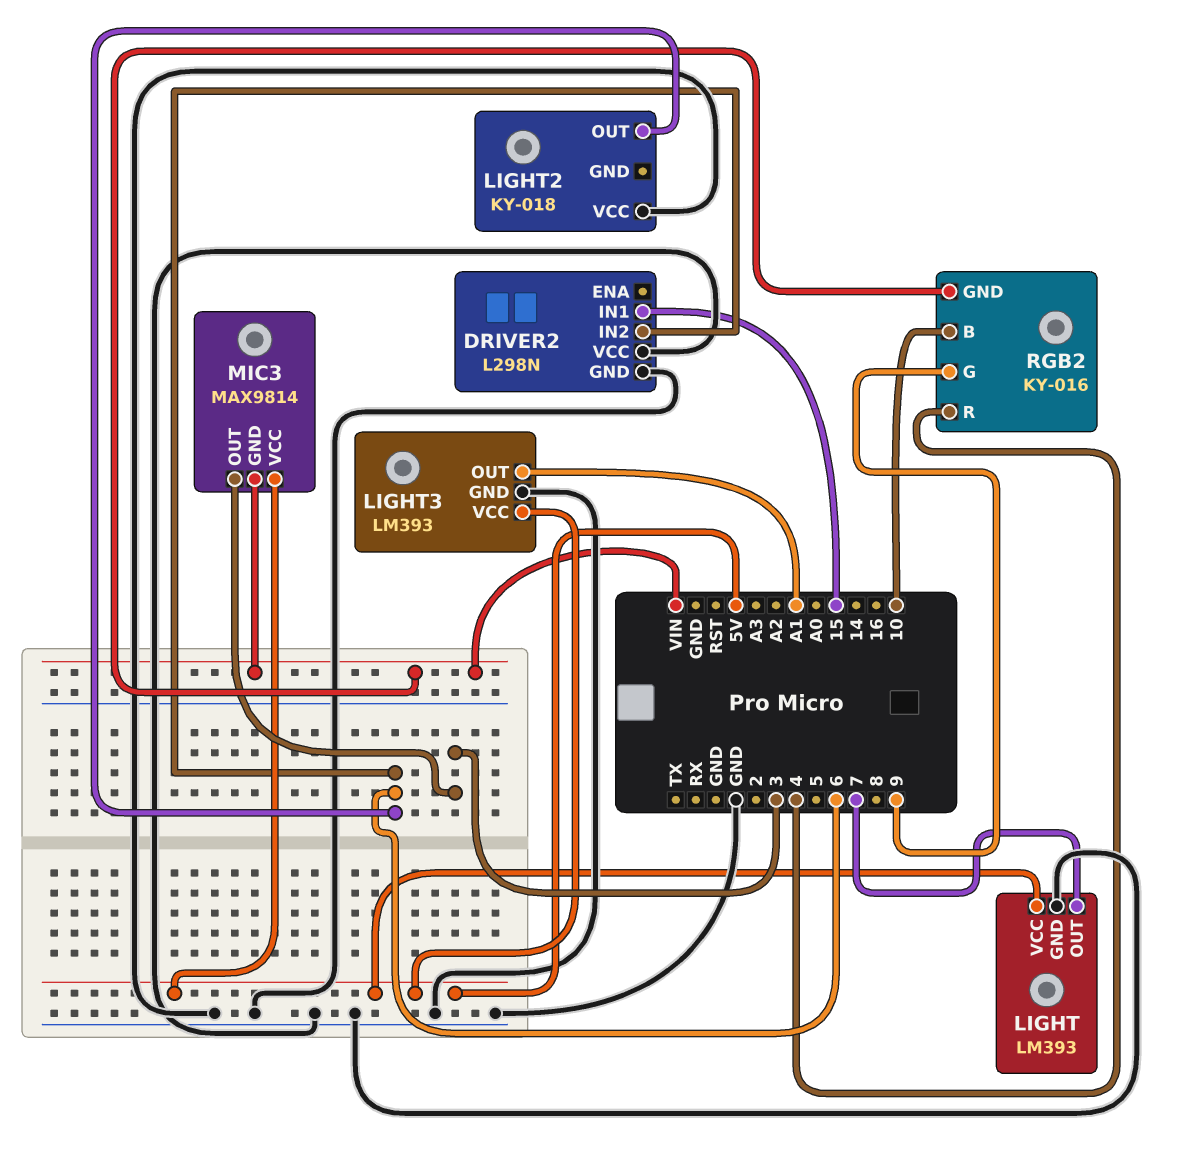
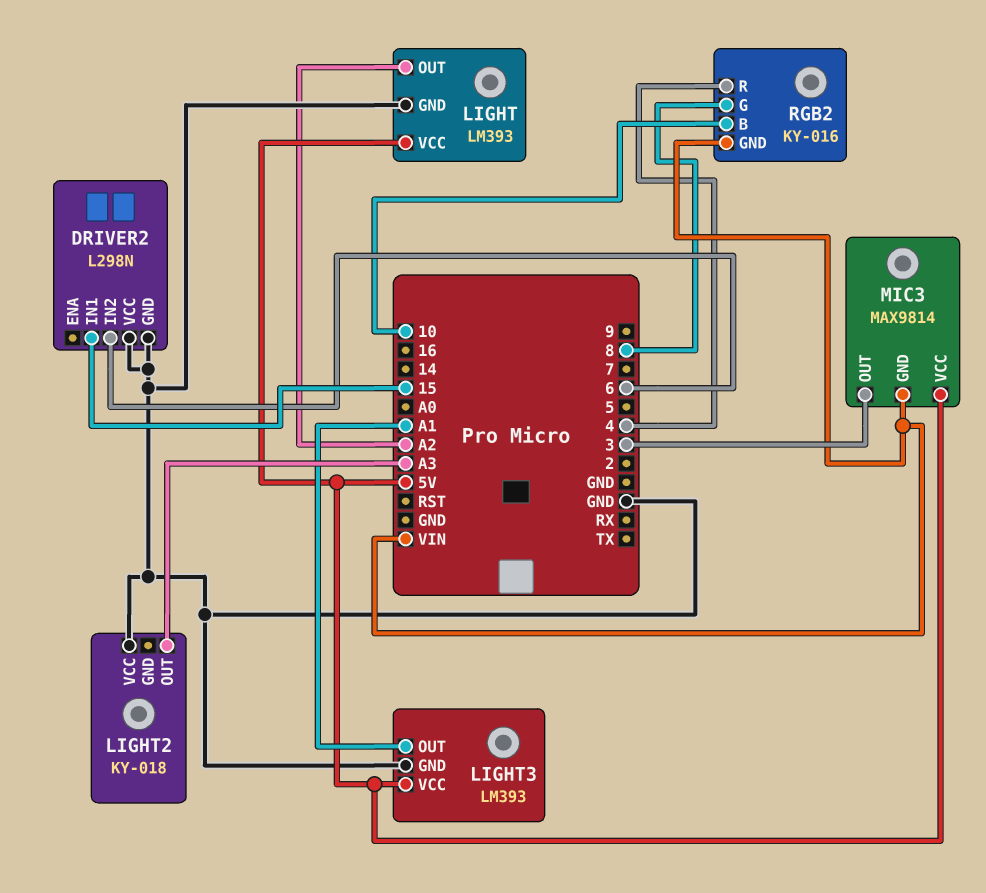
LIGHT pin OUT: 7 -> A2
LIGHT2 pin OUT: 6 -> A3
RGB2 pin G: 9 -> 8

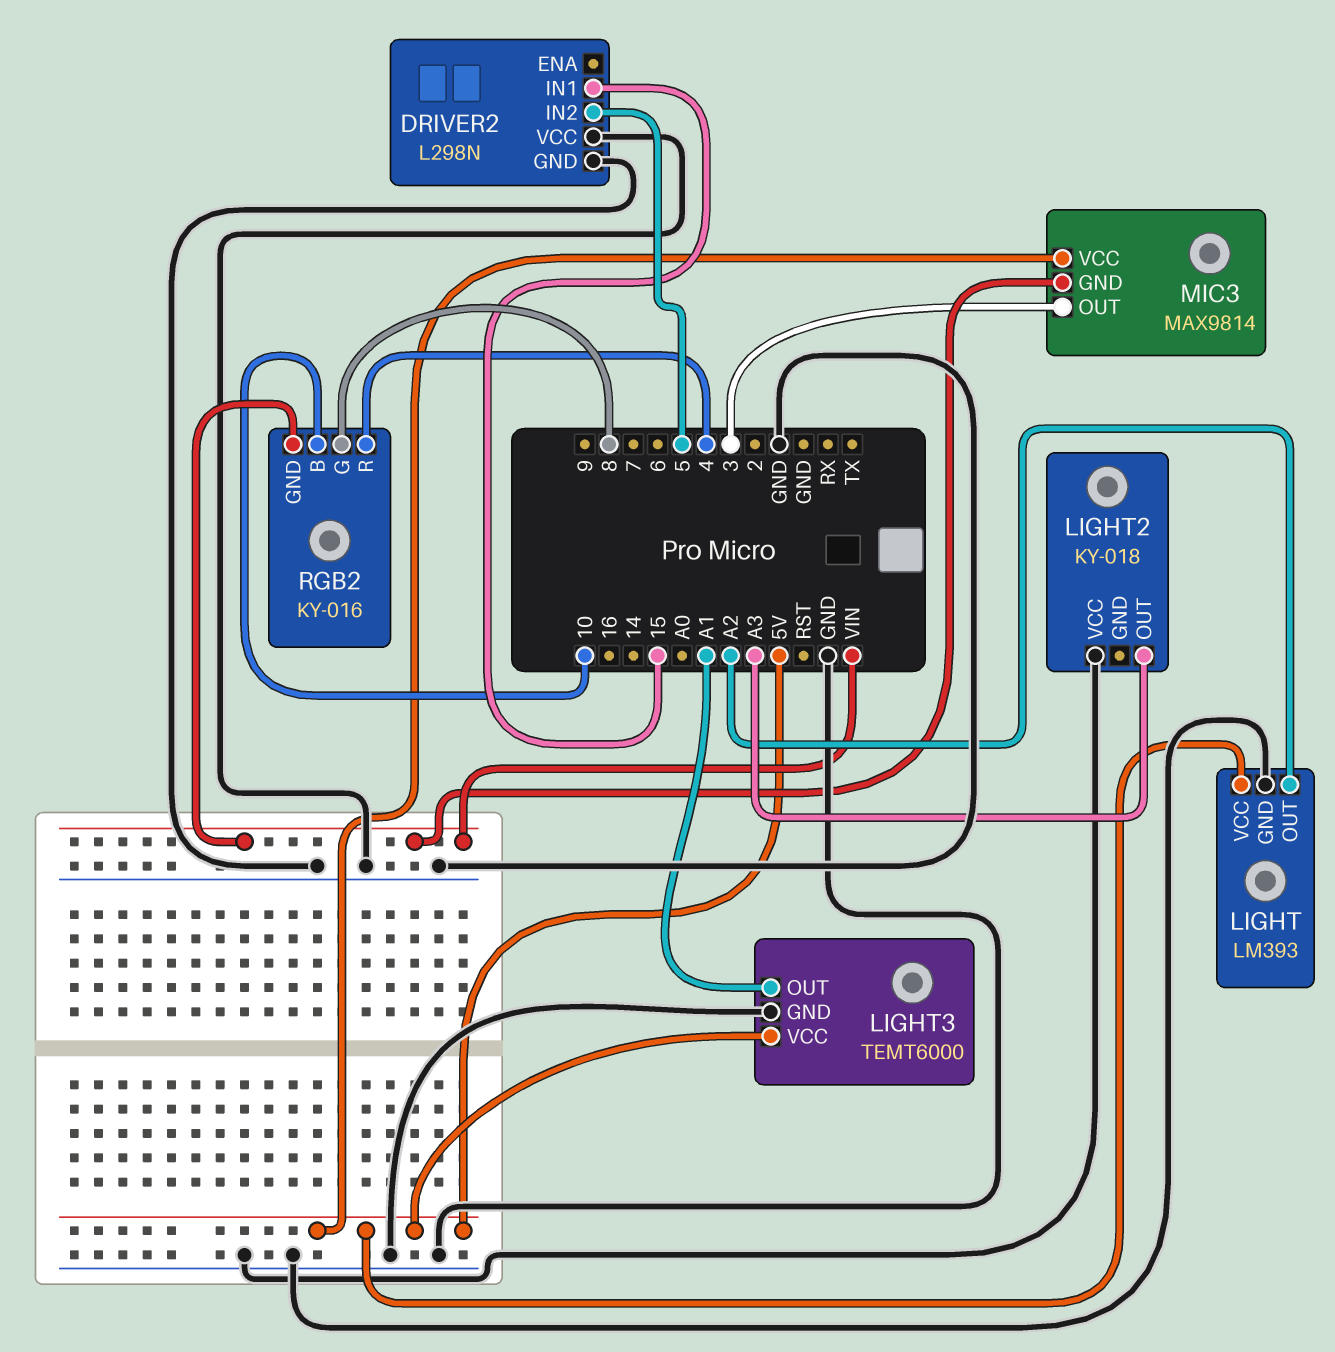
DRIVER2 pin IN2: 6 -> 5
LIGHT3: LM393 -> TEMT6000

